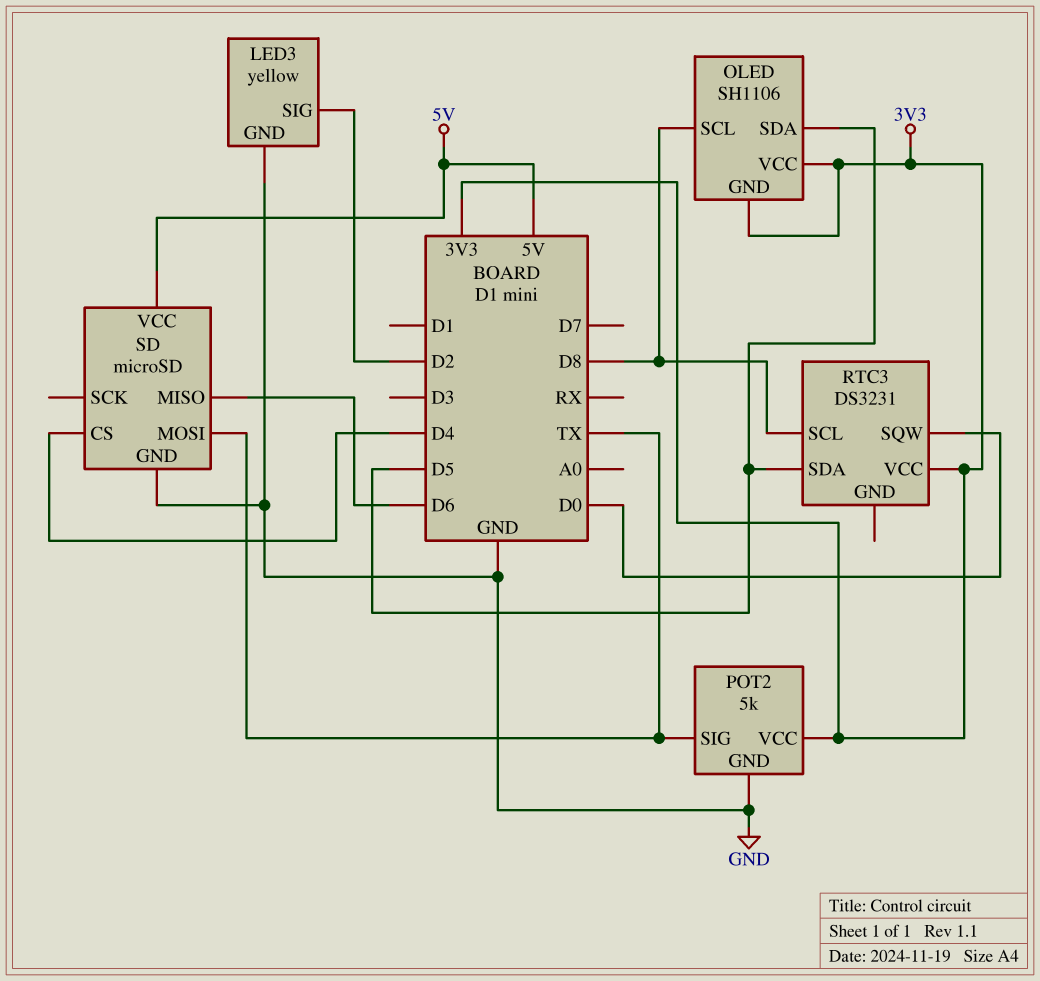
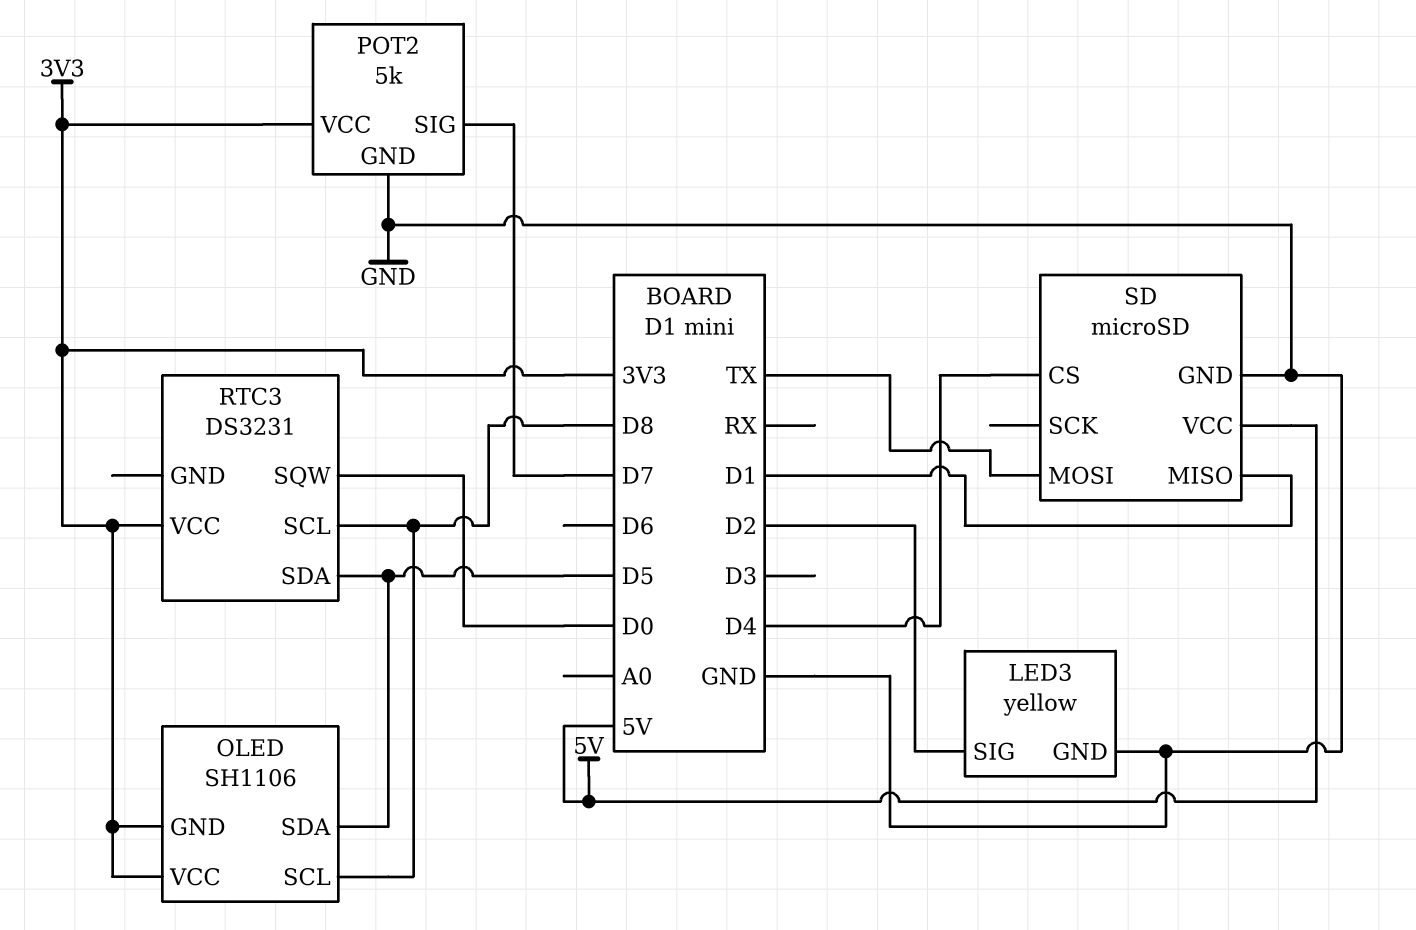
POT2 pin SIG: TX -> D7
SD pin MISO: D6 -> D1

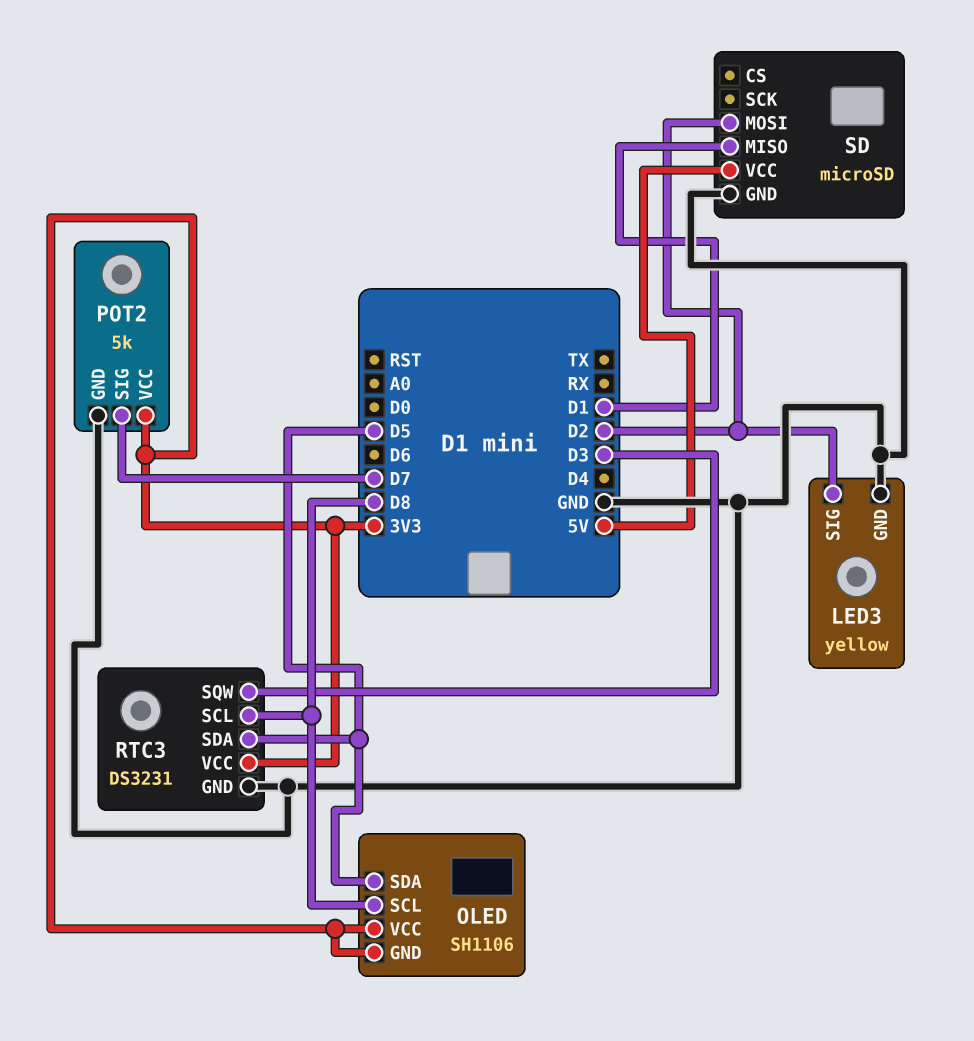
RTC3 pin GND: none -> GND
RTC3 pin SQW: D0 -> D3
SD pin CS: D4 -> none
SD pin MOSI: TX -> D2

